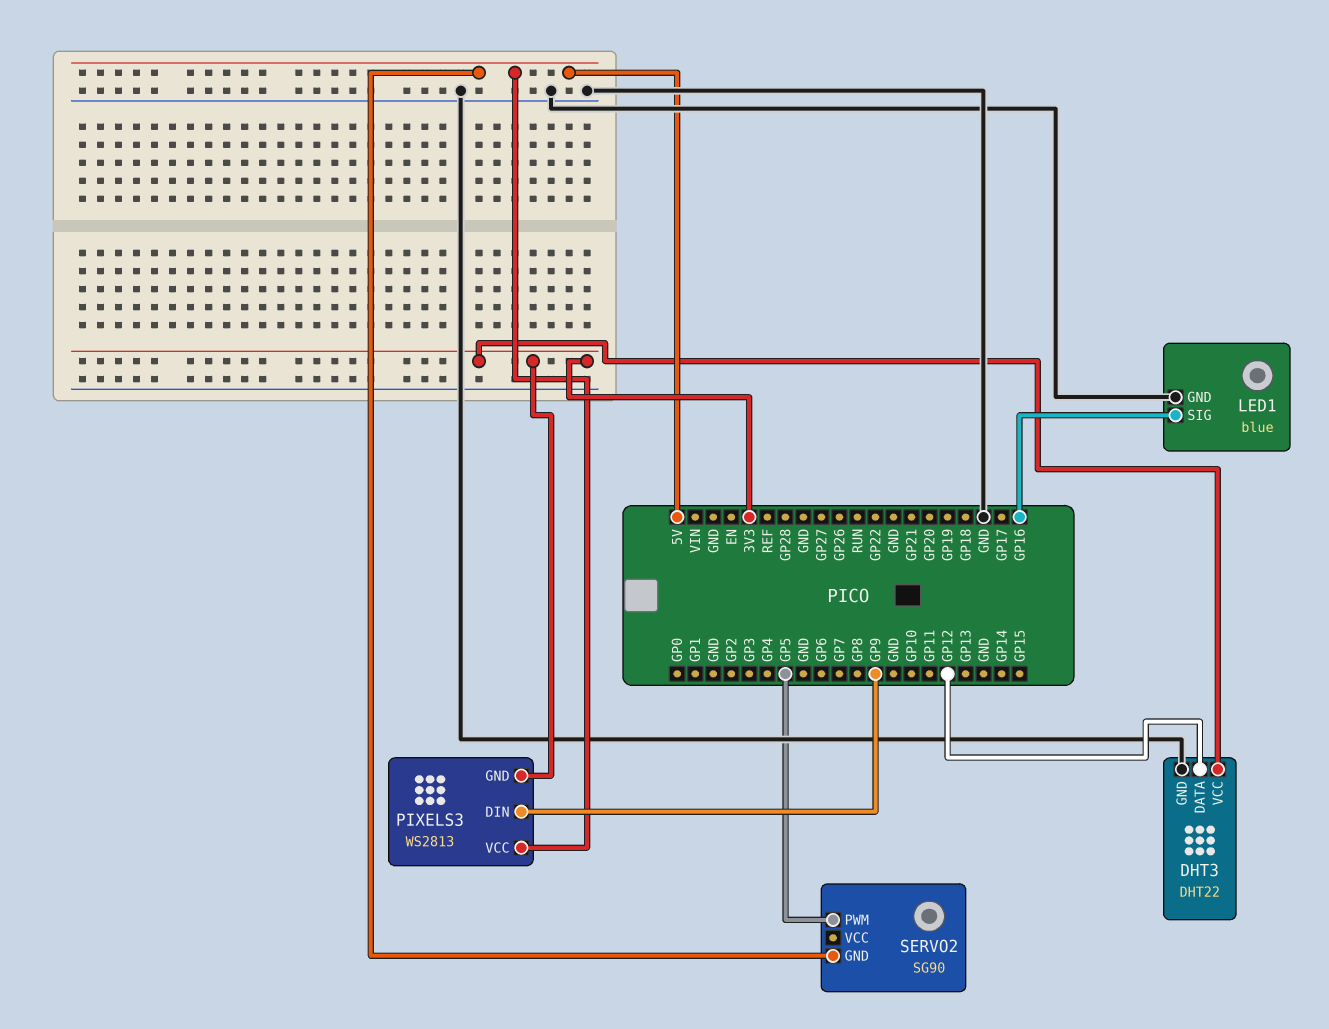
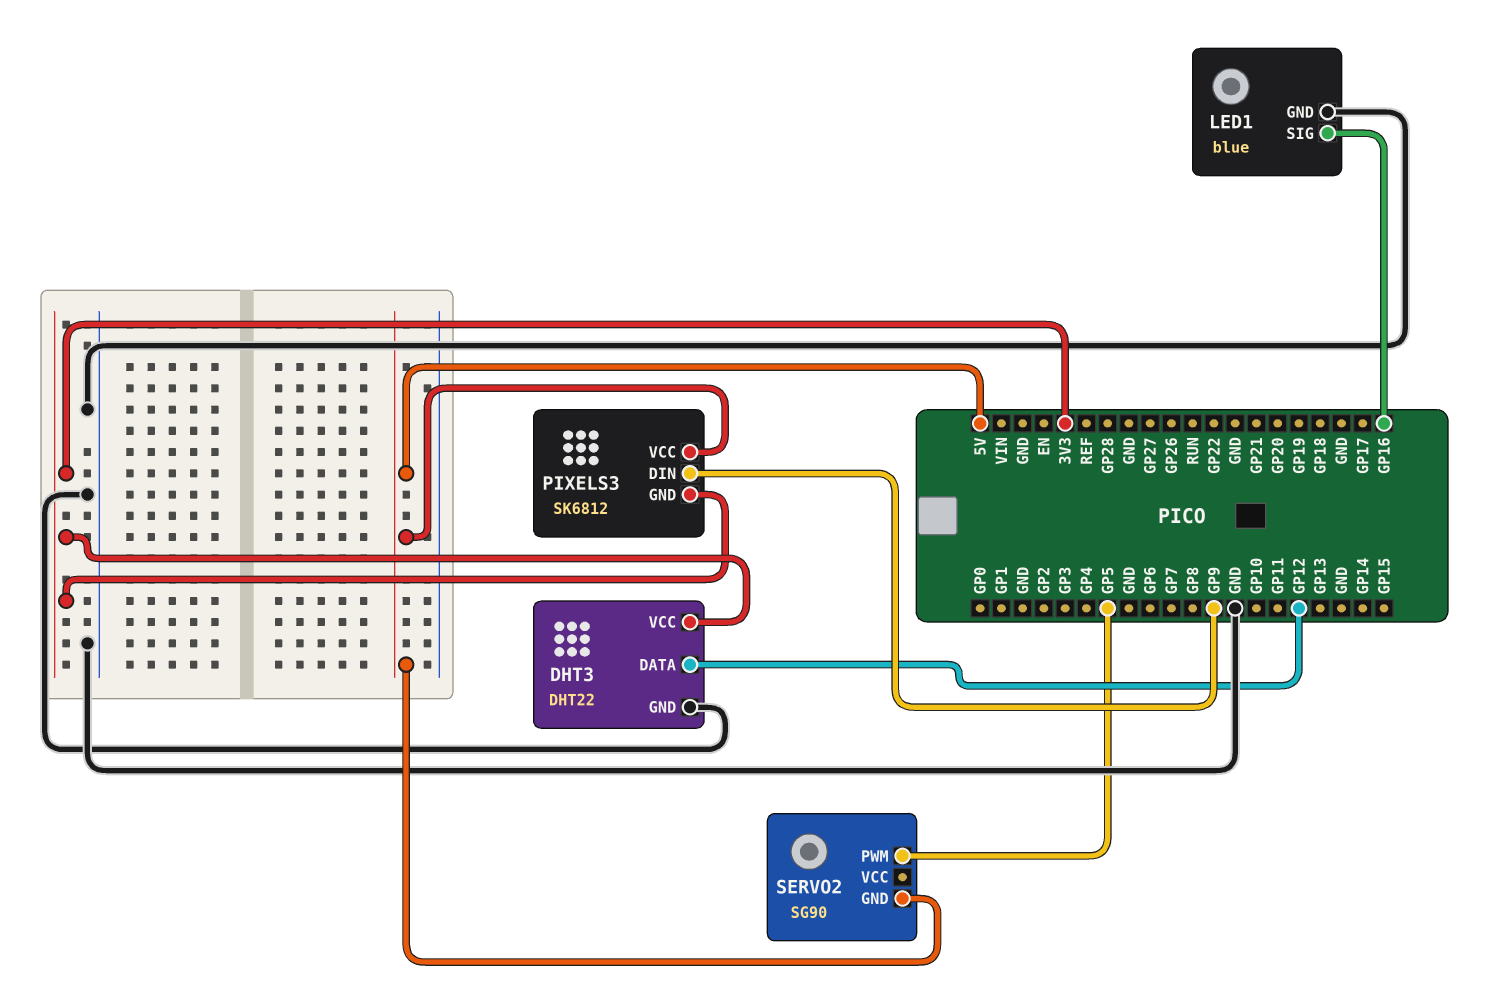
PIXELS3: WS2813 -> SK6812

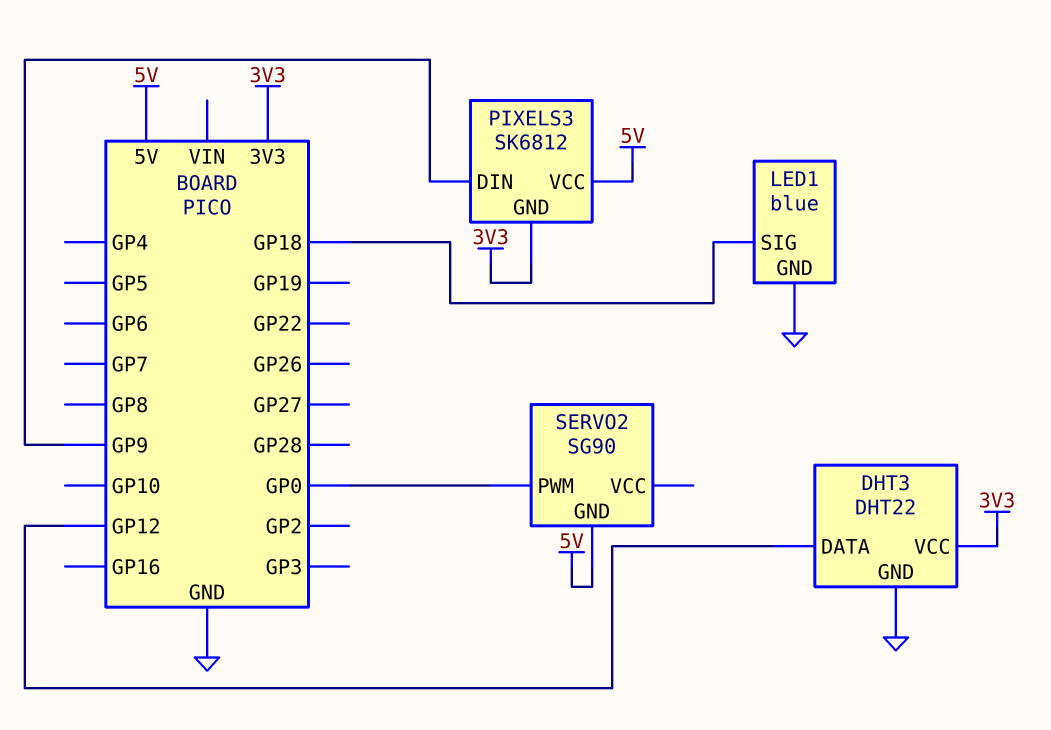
LED1 pin SIG: GP16 -> GP18
SERVO2 pin PWM: GP5 -> GP0

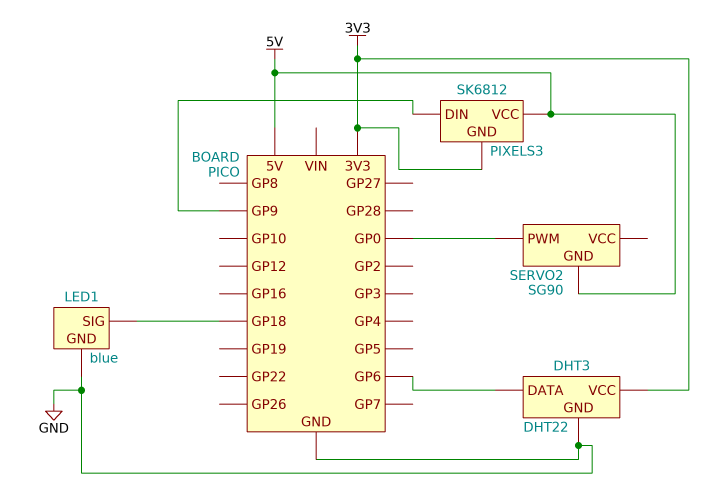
DHT3 pin DATA: GP12 -> GP6

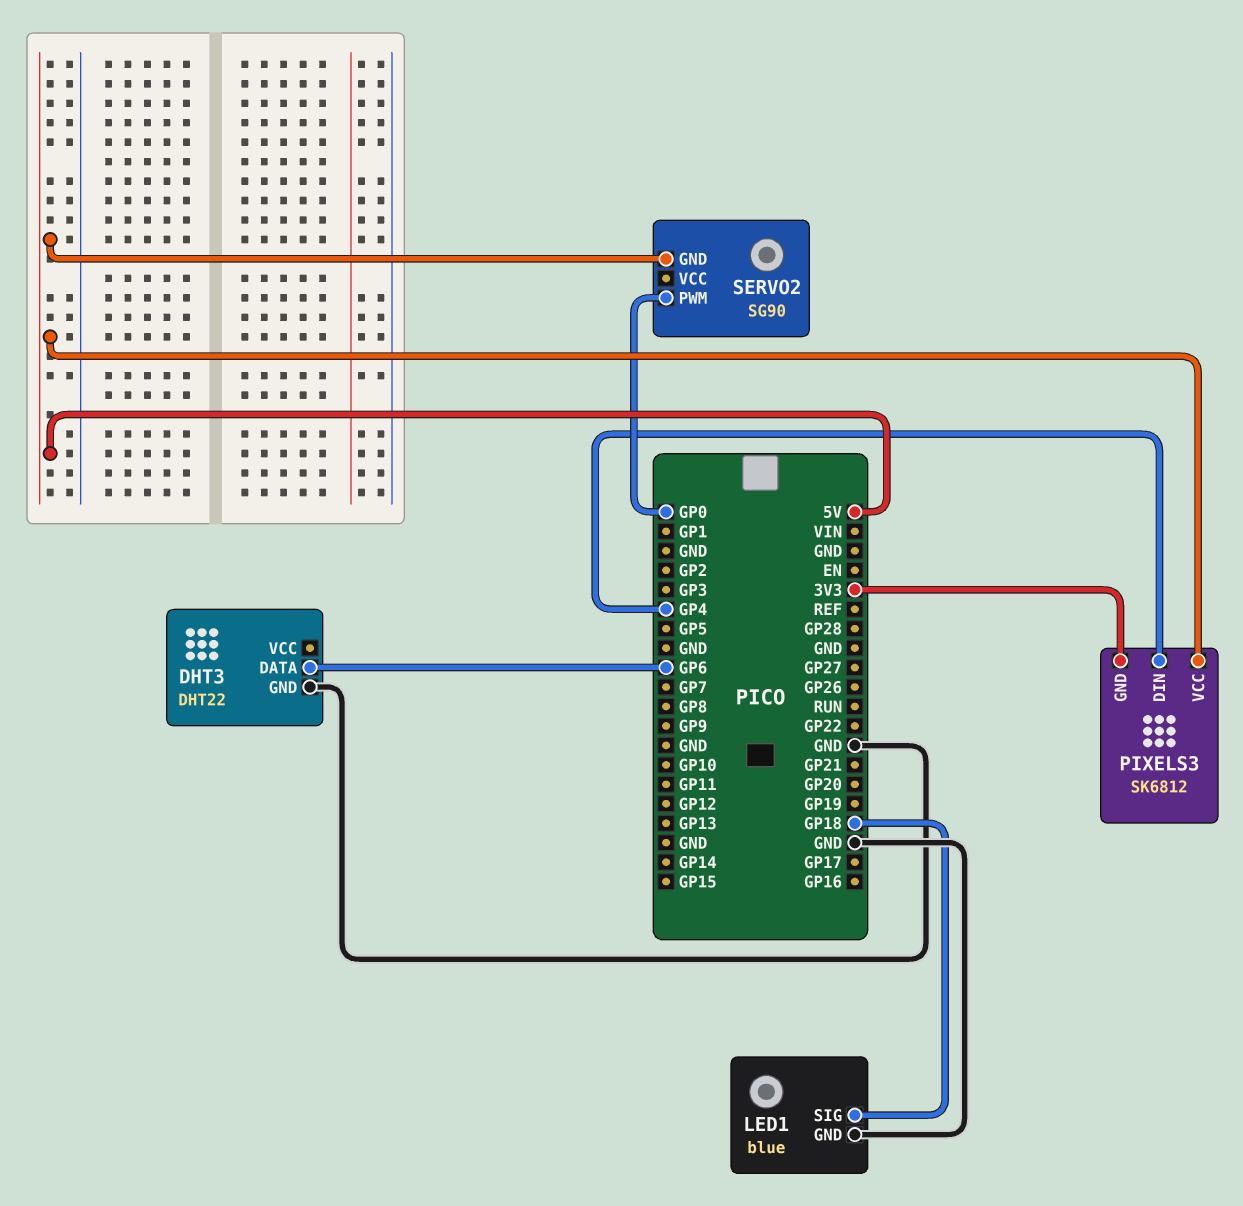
DHT3 pin VCC: 3V3 -> none
PIXELS3 pin DIN: GP9 -> GP4

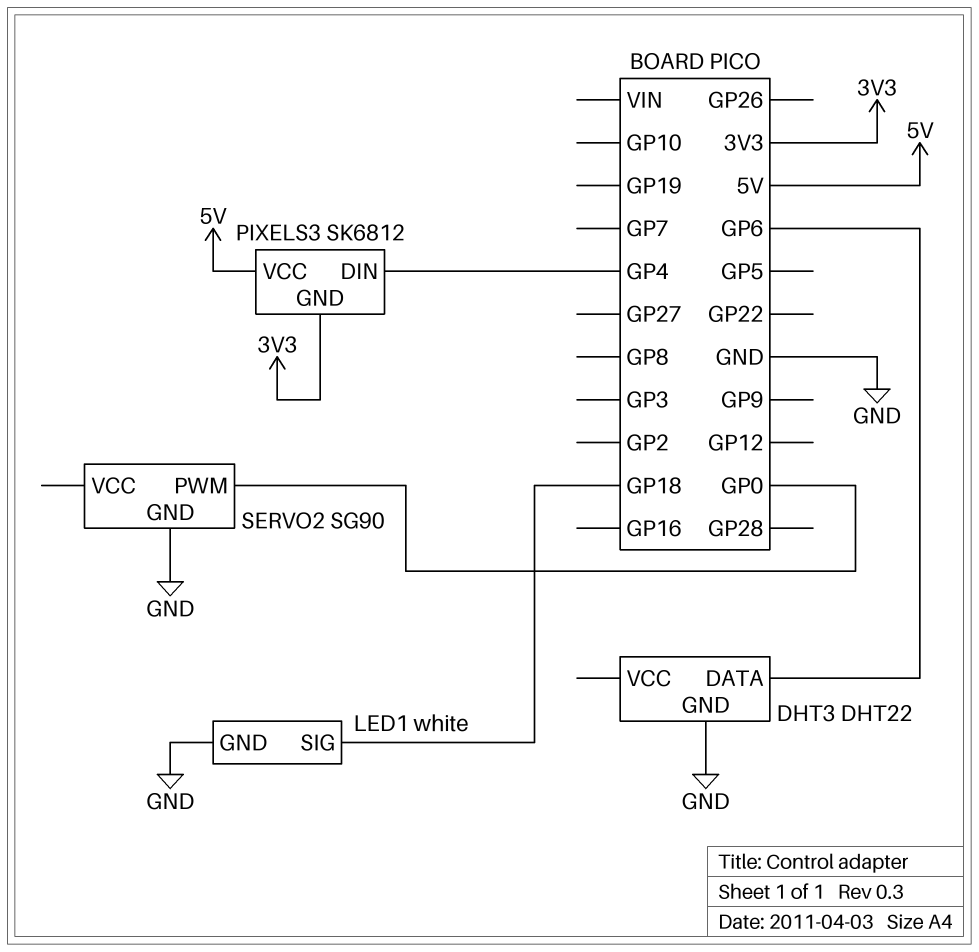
LED1: blue -> white
SERVO2 pin GND: 5V -> GND

